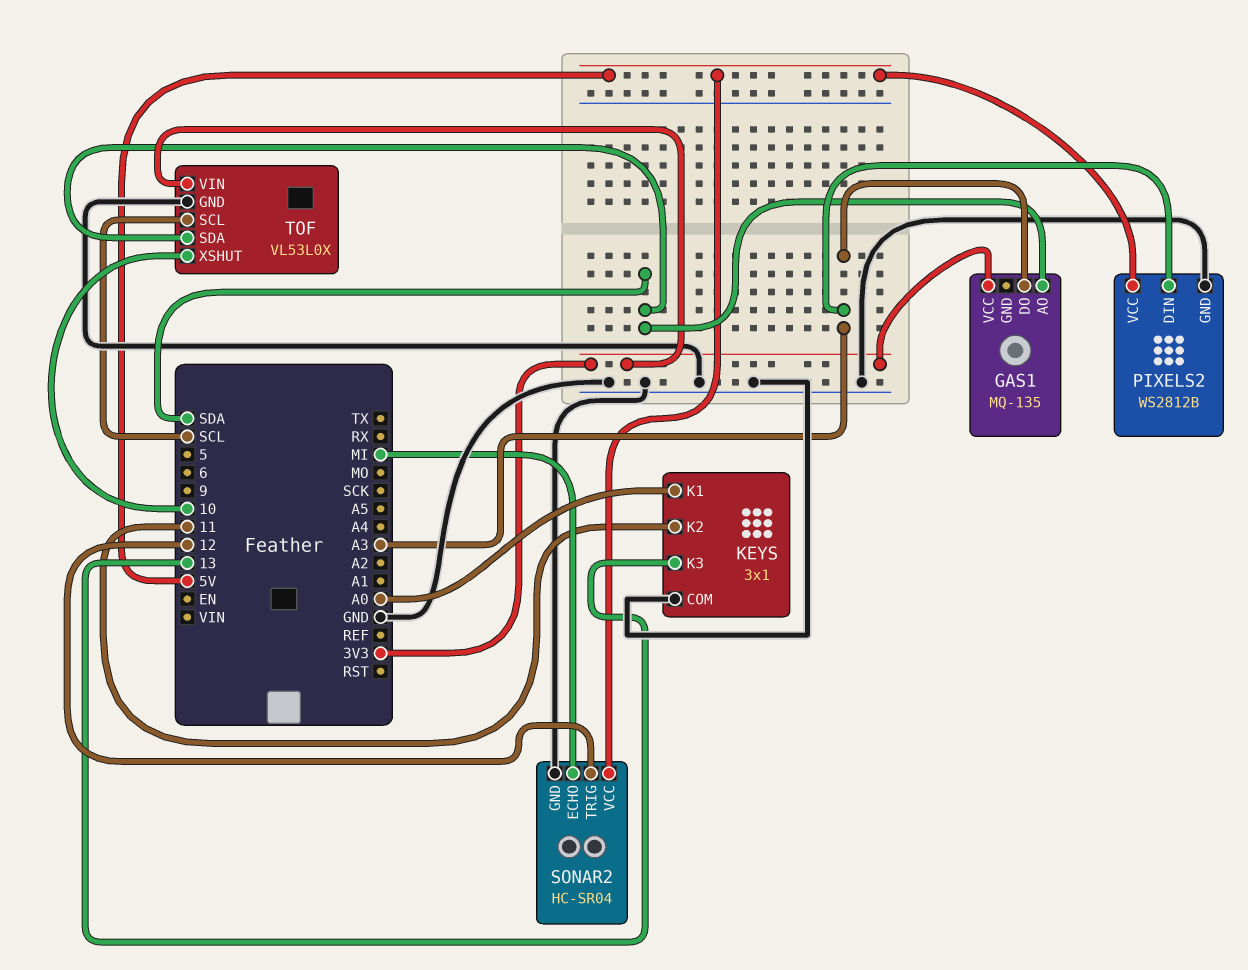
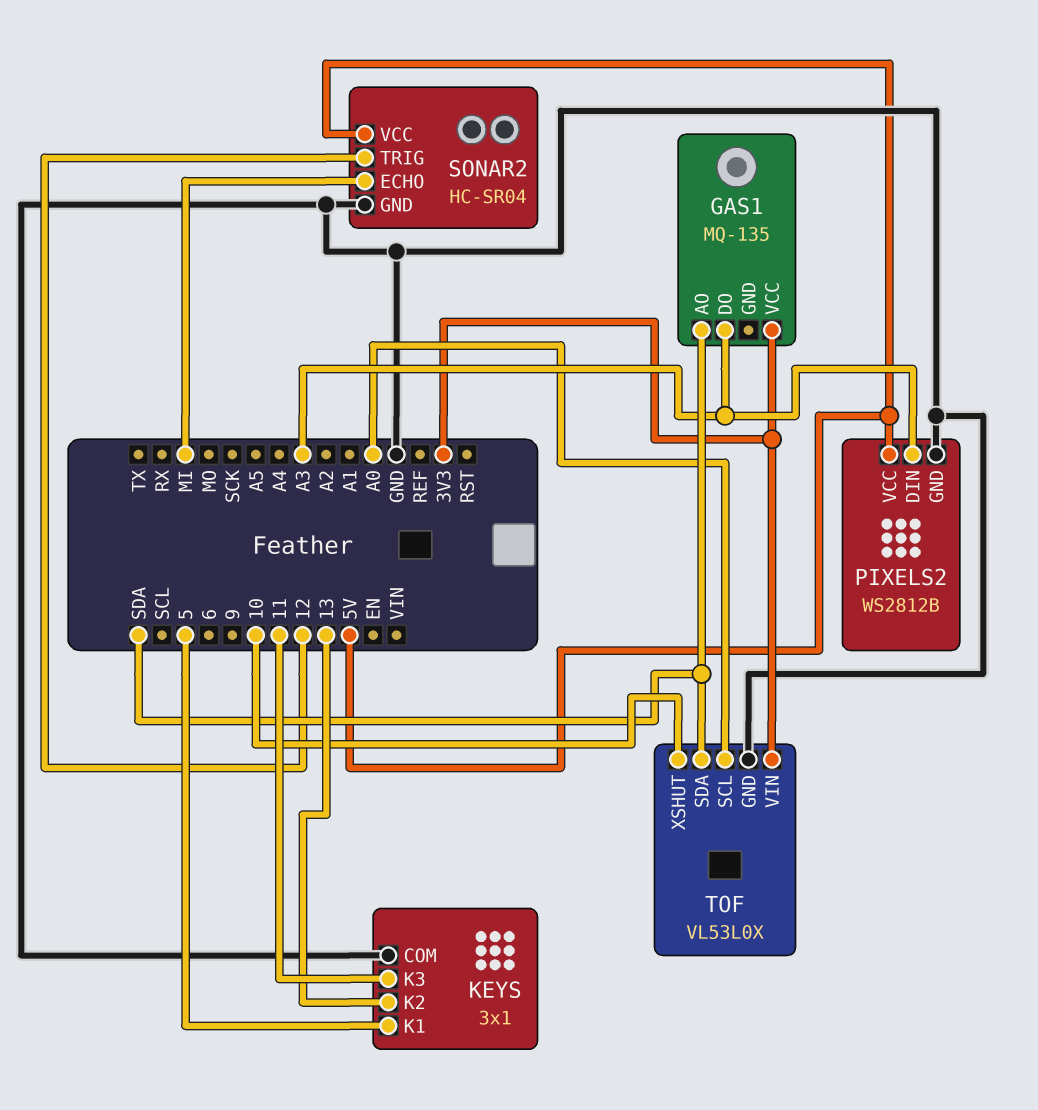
KEYS pin K1: A0 -> 5
KEYS pin K2: 11 -> 13
KEYS pin K3: 13 -> 11
TOF pin SCL: SCL -> A0

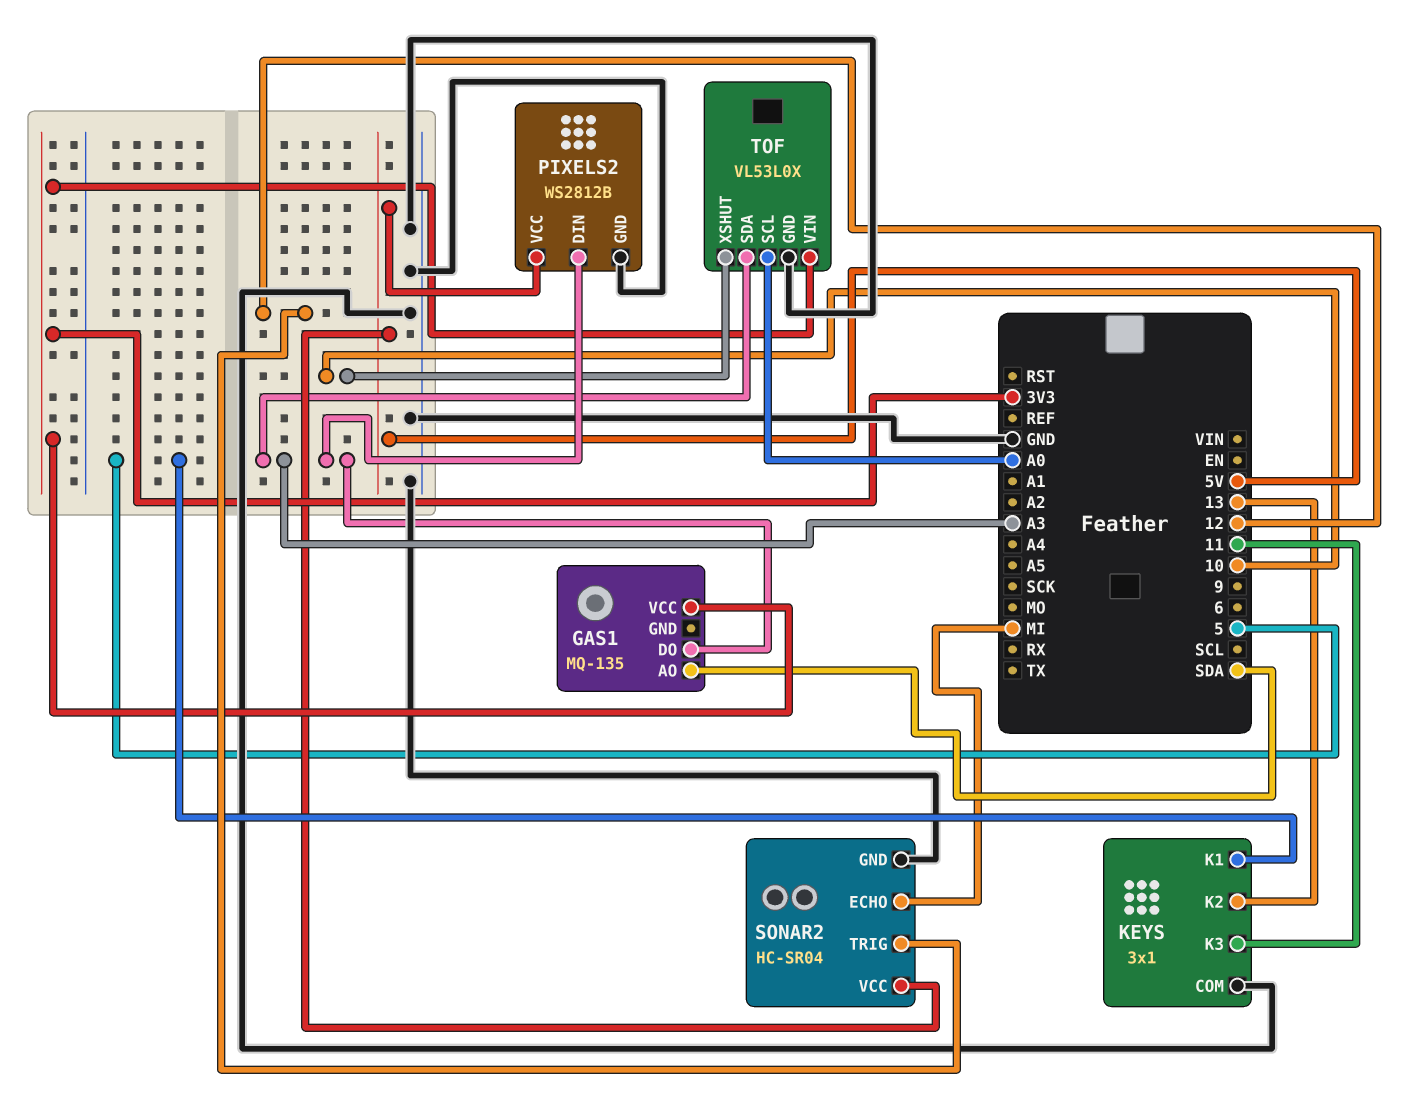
TOF pin SDA: SDA -> A3

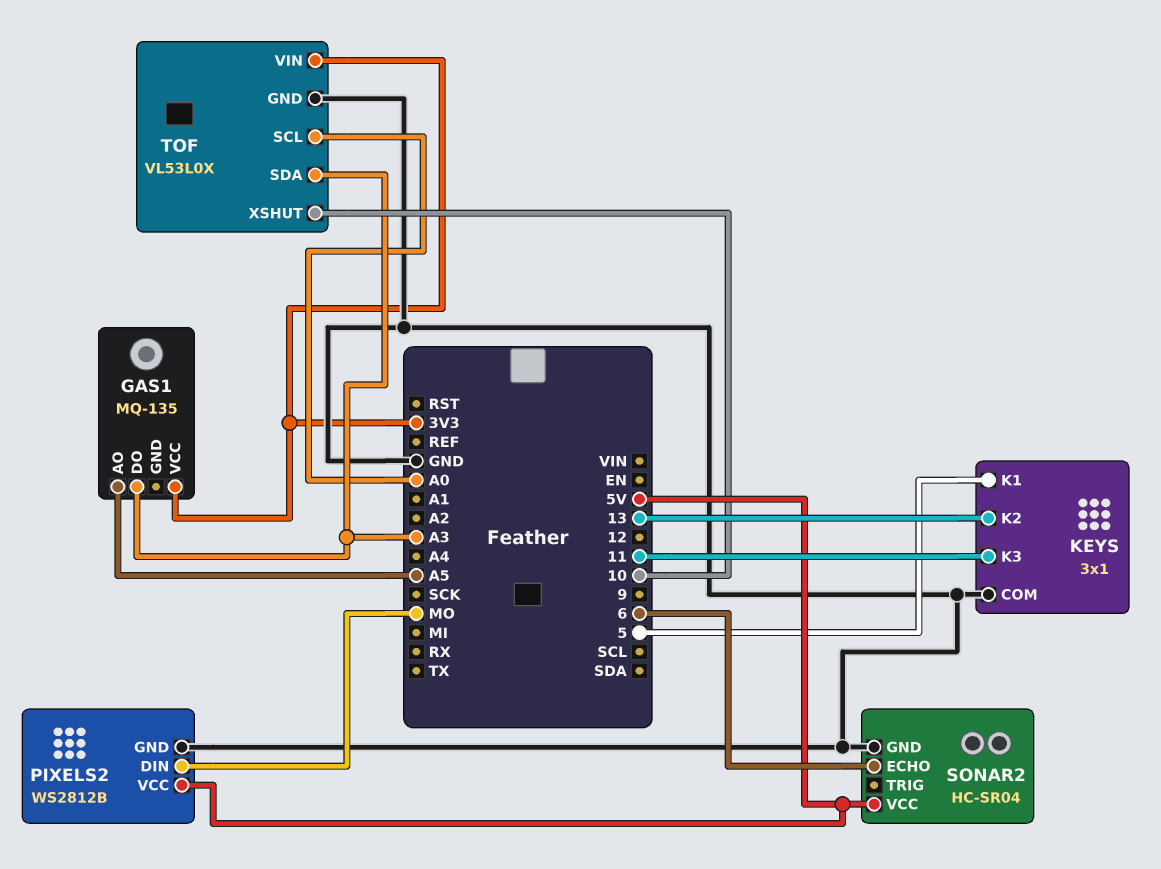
GAS1 pin AO: SDA -> A5
PIXELS2 pin DIN: A3 -> MO
SONAR2 pin ECHO: MI -> 6
SONAR2 pin TRIG: 12 -> none

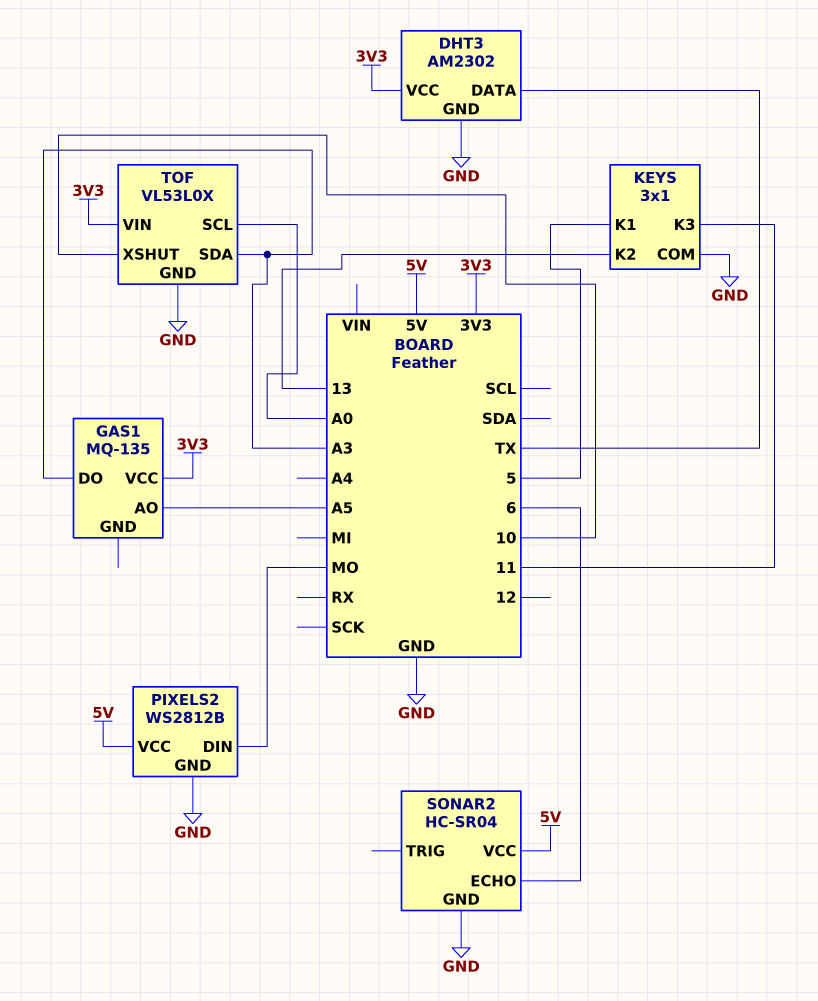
DHT3: none -> AM2302
DHT3 pin DATA: none -> TX
DHT3 pin GND: none -> GND
DHT3 pin VCC: none -> 3V3

